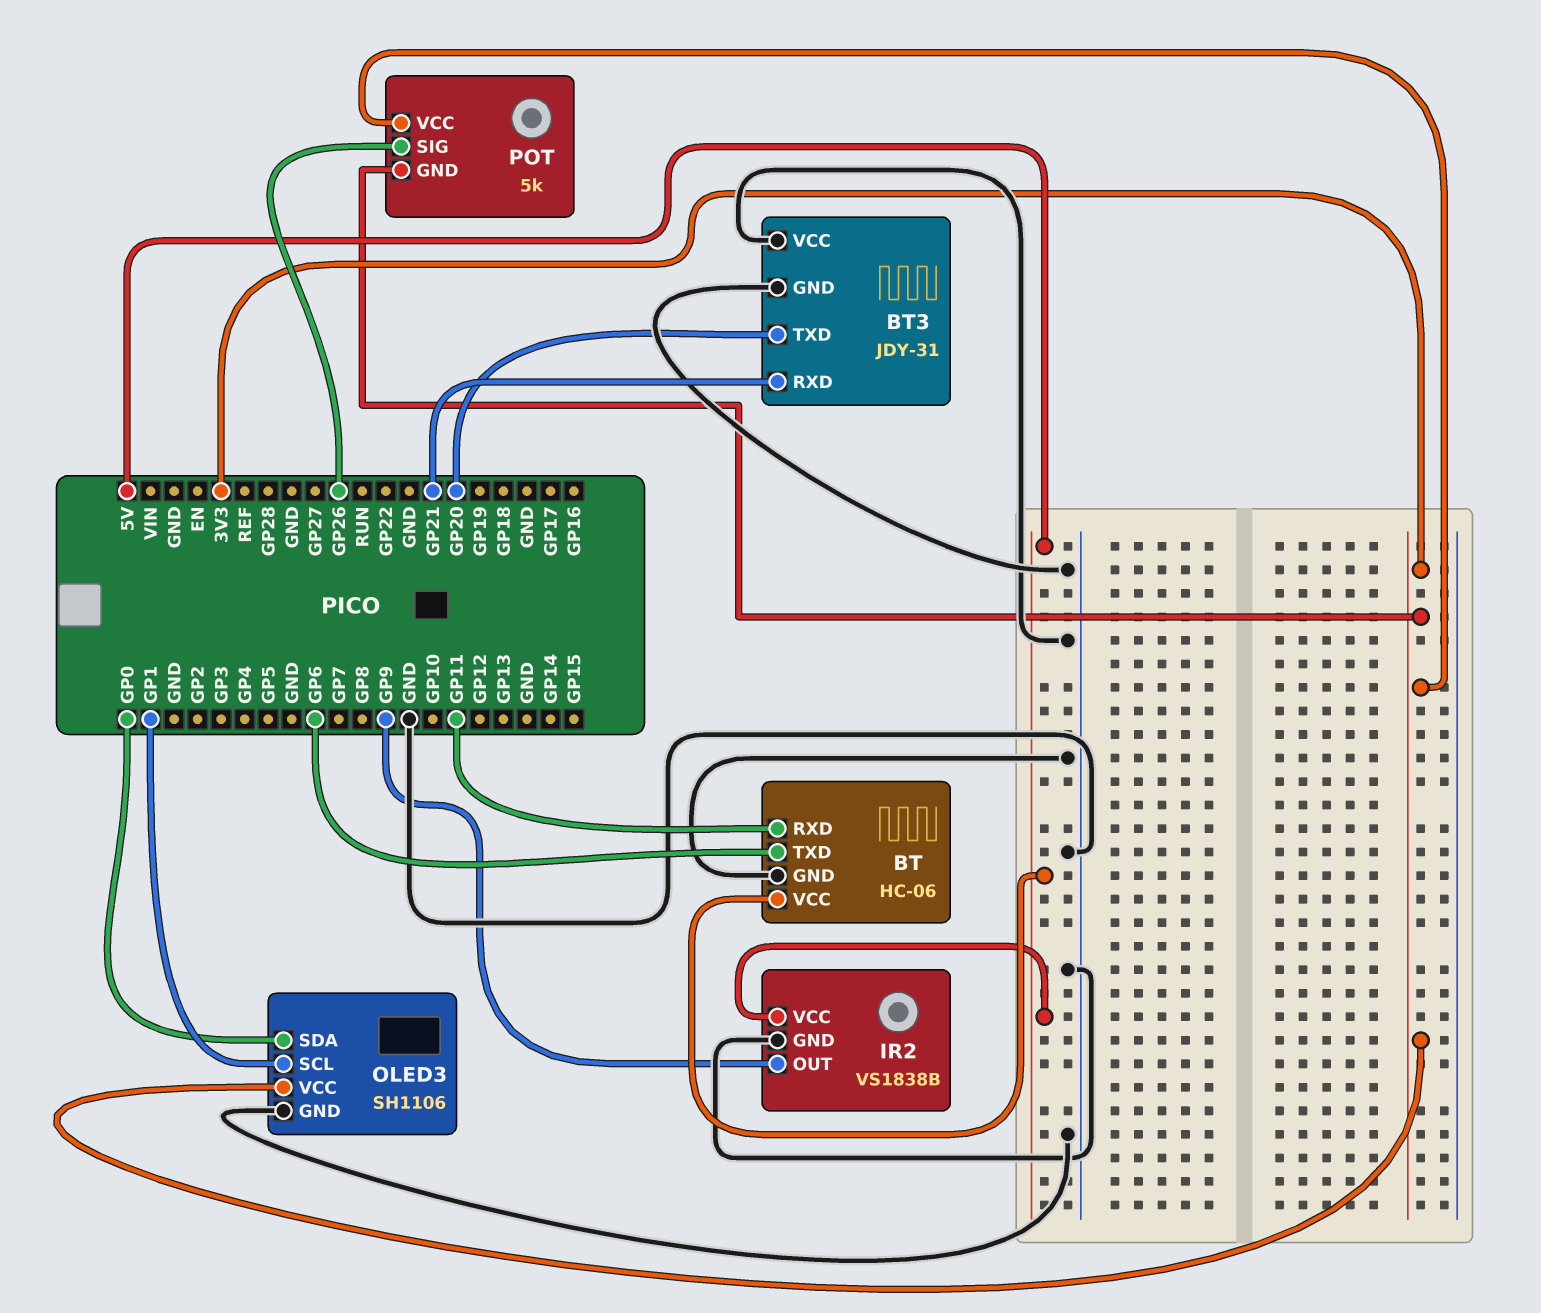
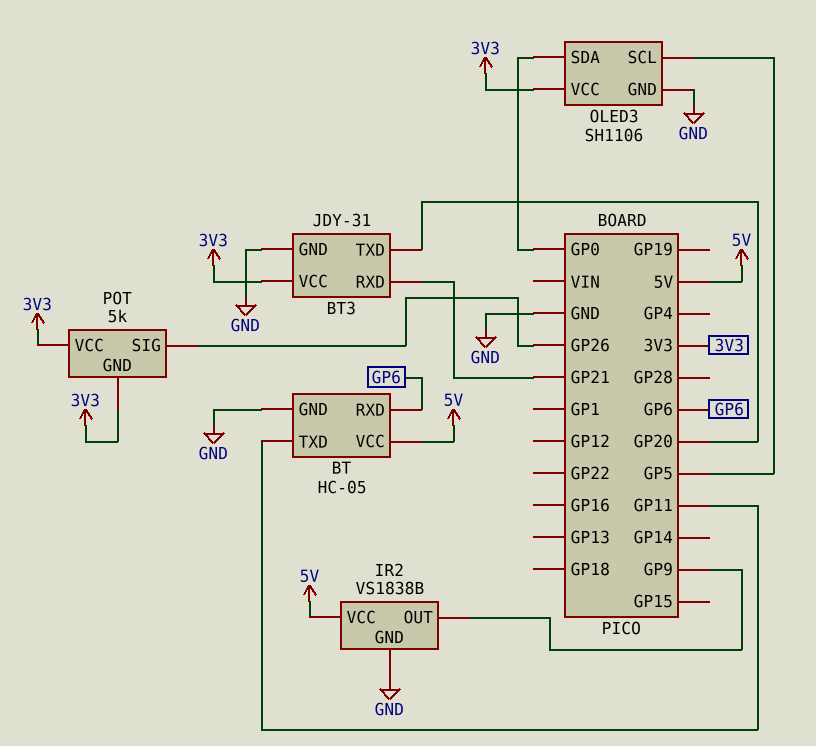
BT: HC-06 -> HC-05
BT pin RXD: GP11 -> GP6
BT pin TXD: GP6 -> GP11
BT3 pin VCC: GND -> 3V3
OLED3 pin SCL: GP1 -> GP5

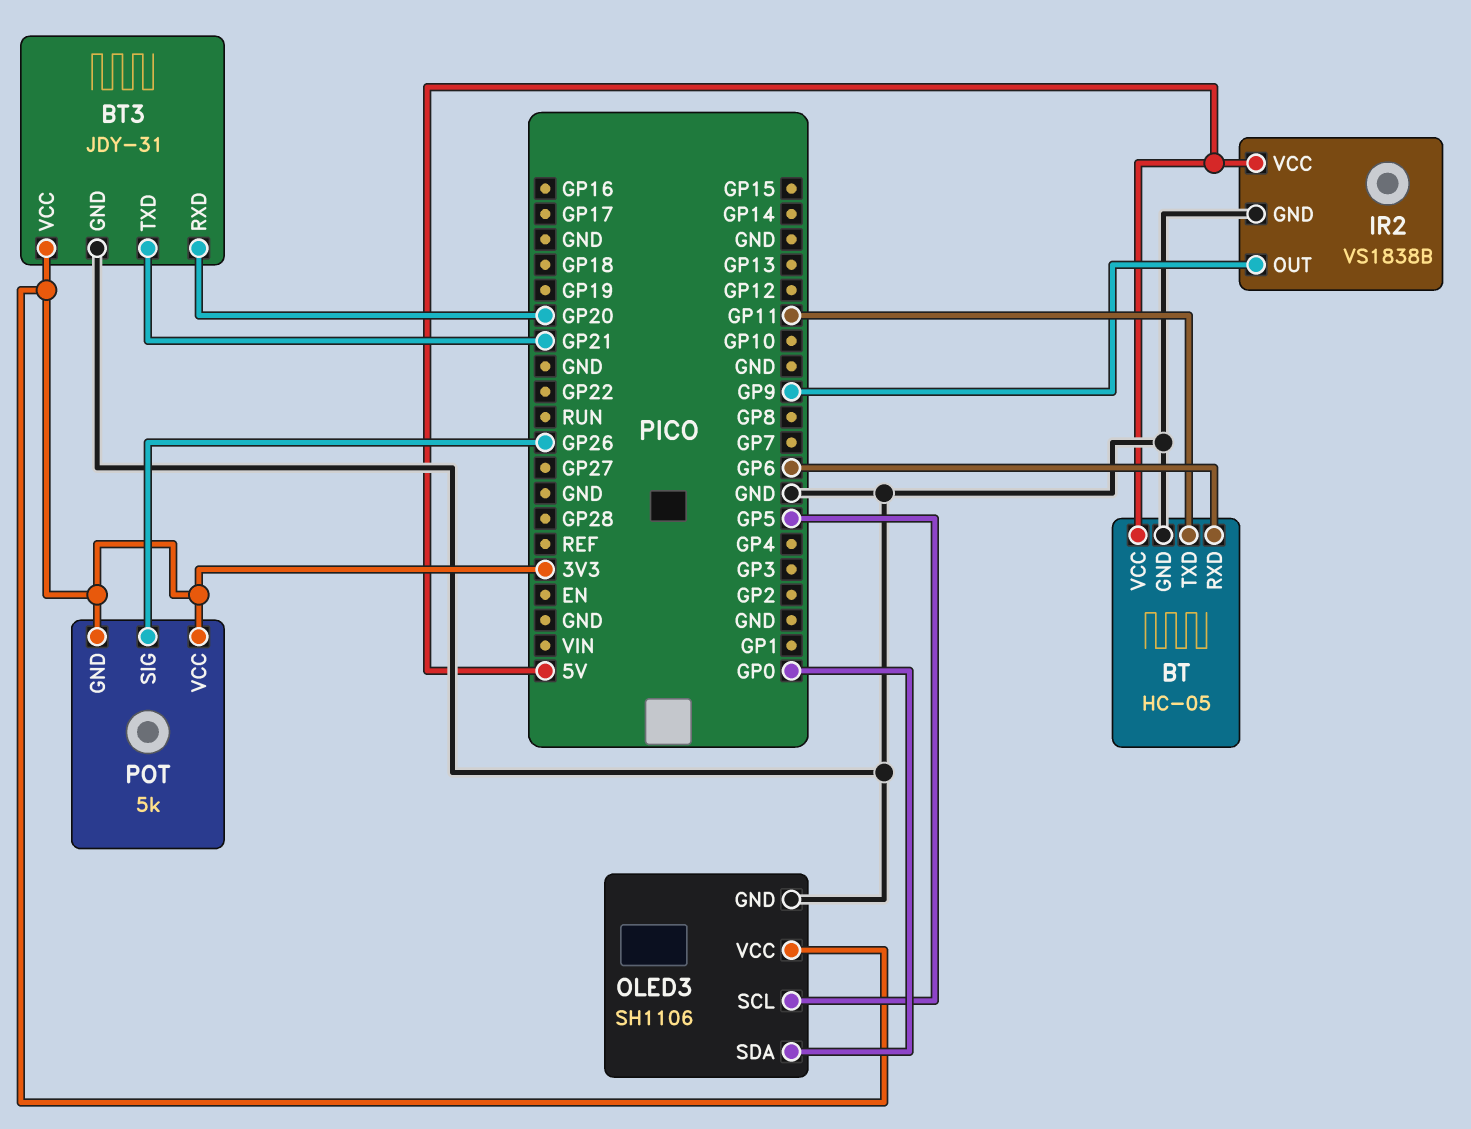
BT3 pin RXD: GP21 -> GP20
BT3 pin TXD: GP20 -> GP21

